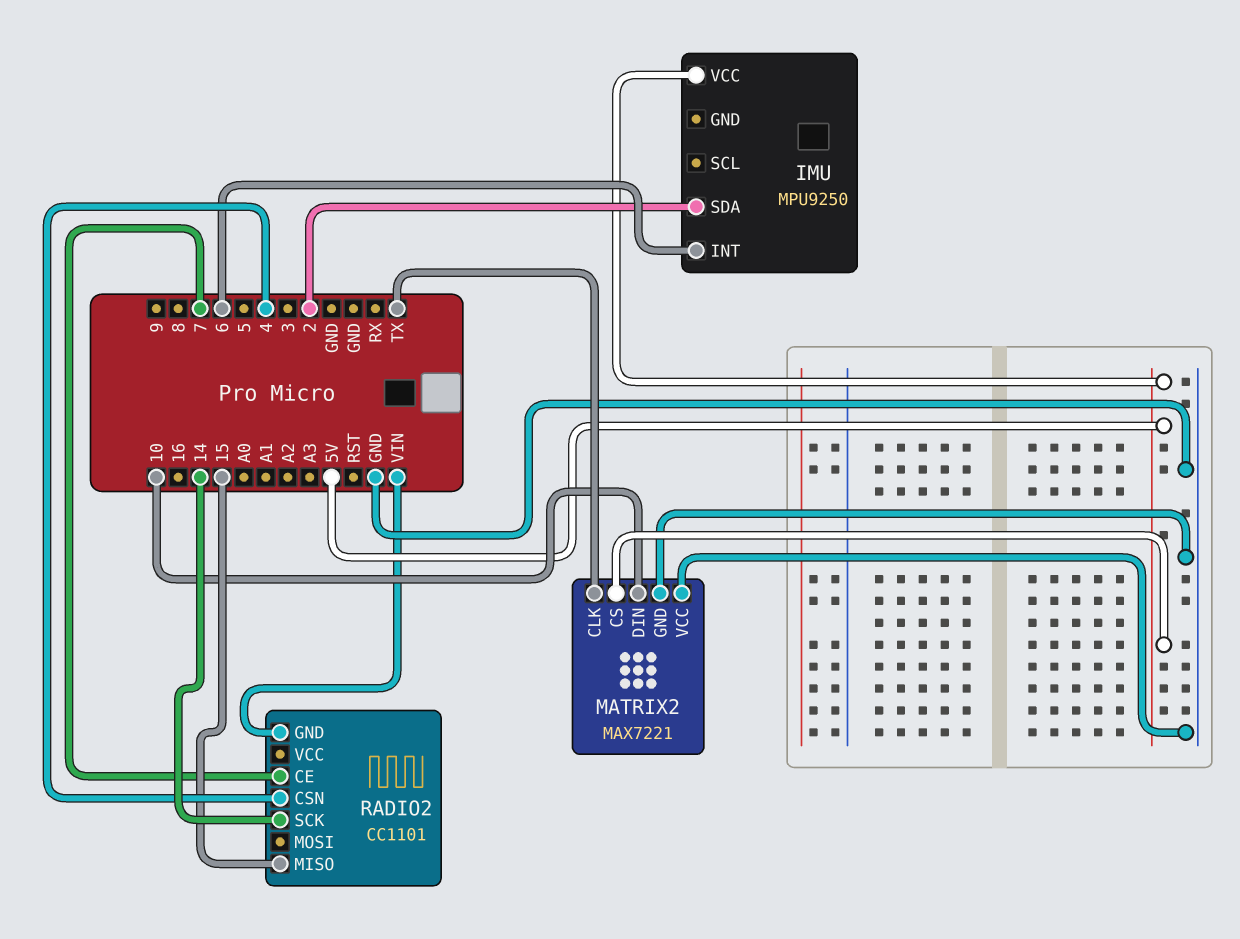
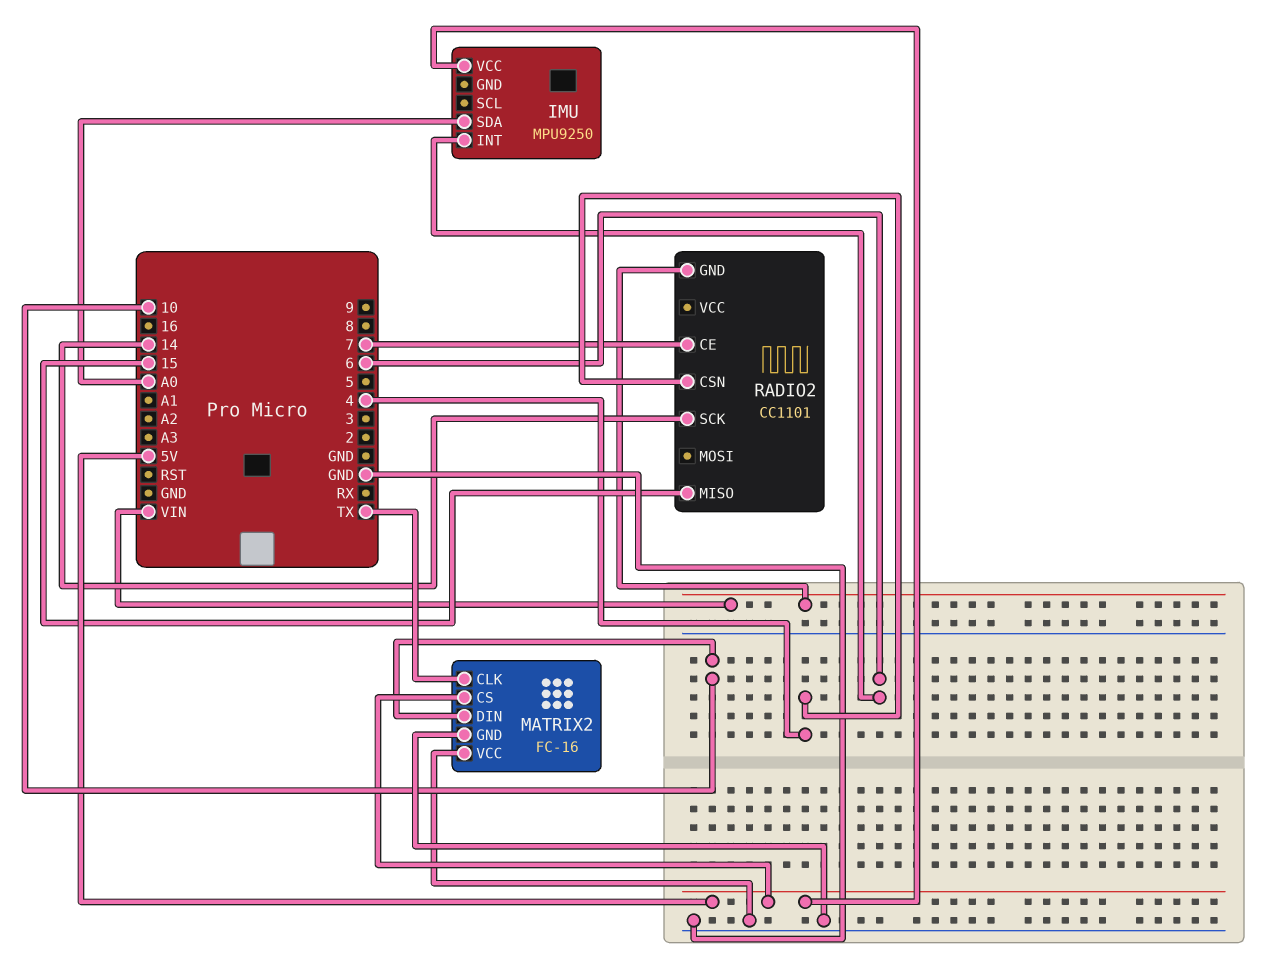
IMU pin SDA: 2 -> A0
MATRIX2: MAX7221 -> FC-16

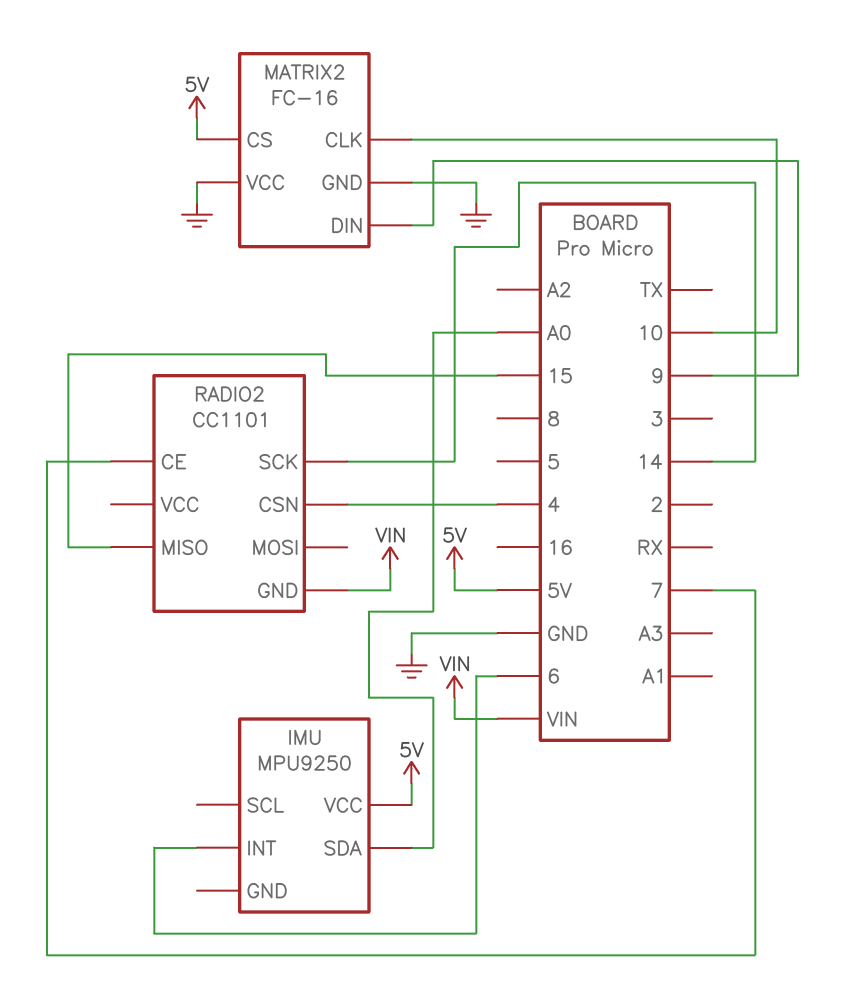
MATRIX2 pin CLK: TX -> 10
MATRIX2 pin DIN: 10 -> 9

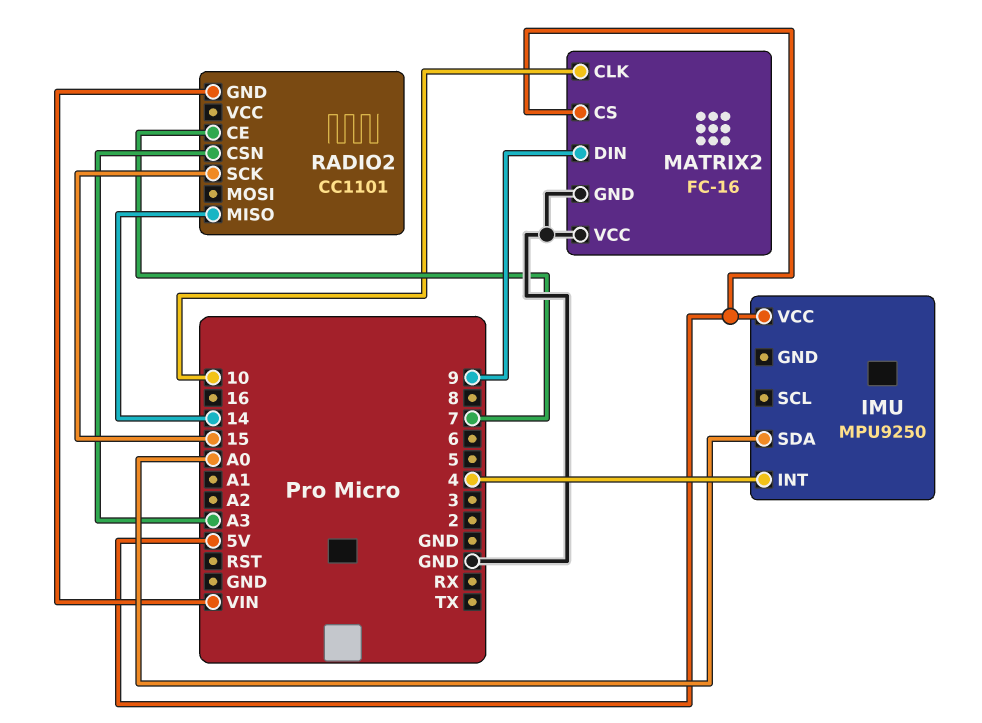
IMU pin INT: 6 -> 4
RADIO2 pin CSN: 4 -> A3
RADIO2 pin MISO: 15 -> 14
RADIO2 pin SCK: 14 -> 15

